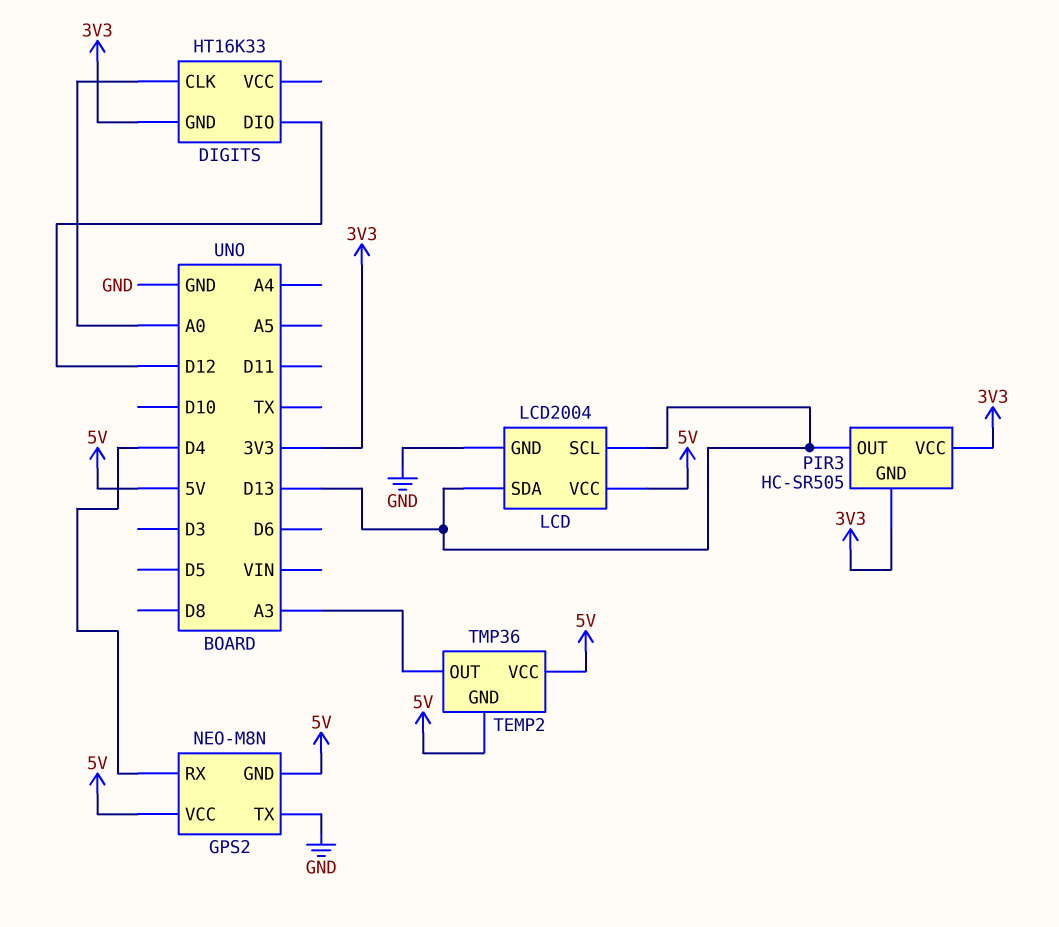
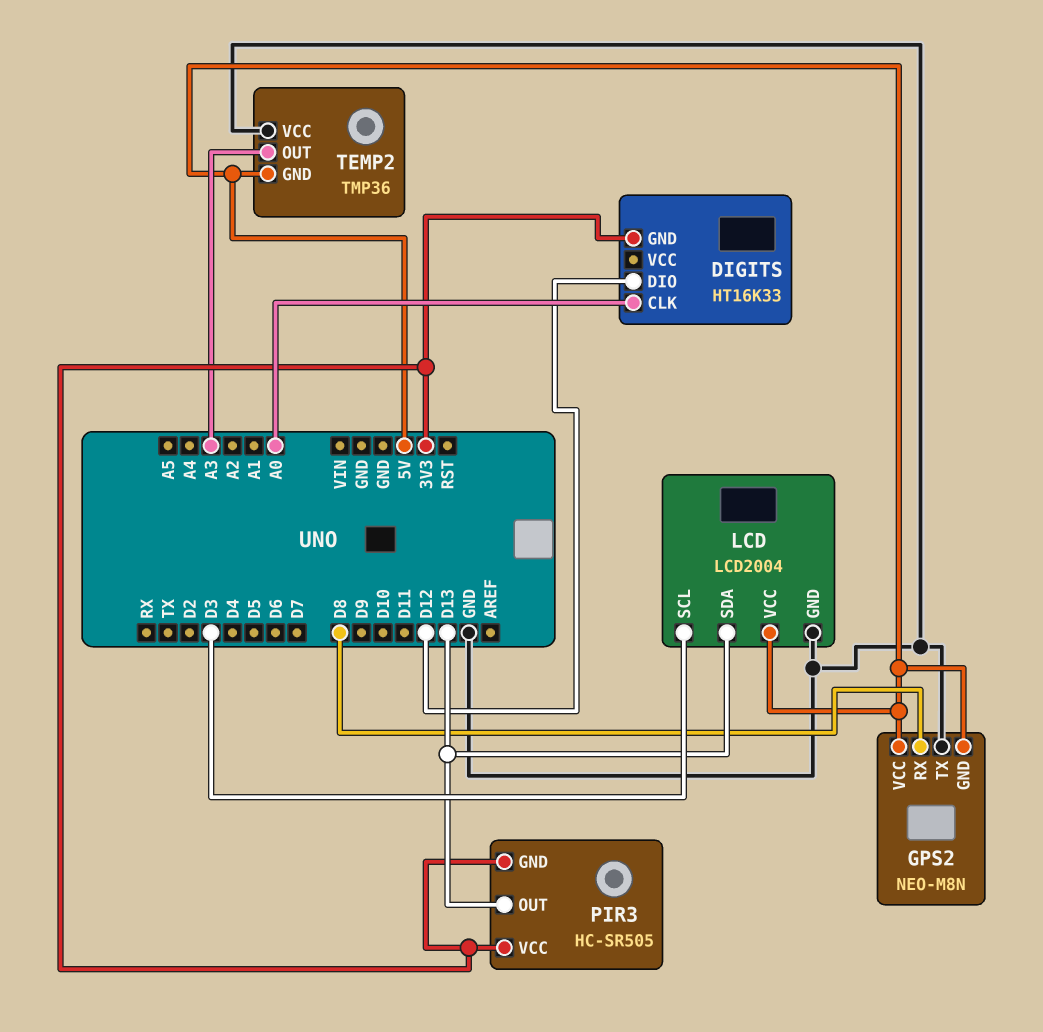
GPS2 pin RX: D4 -> D8
LCD pin SCL: D13 -> D3
TEMP2 pin VCC: 5V -> GND

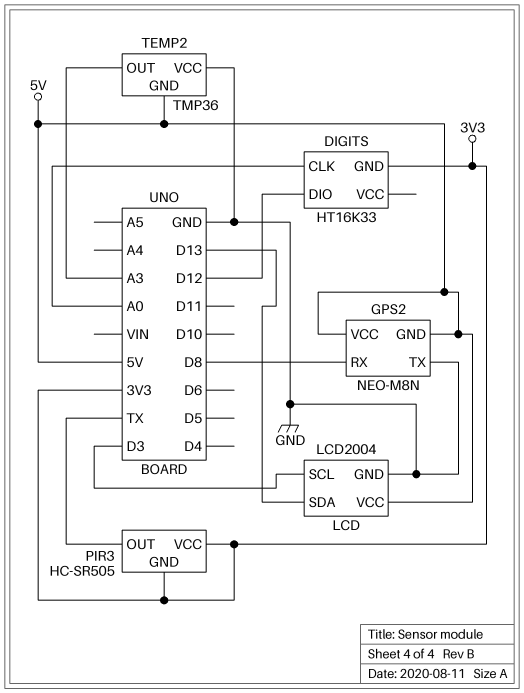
PIR3 pin OUT: D13 -> TX

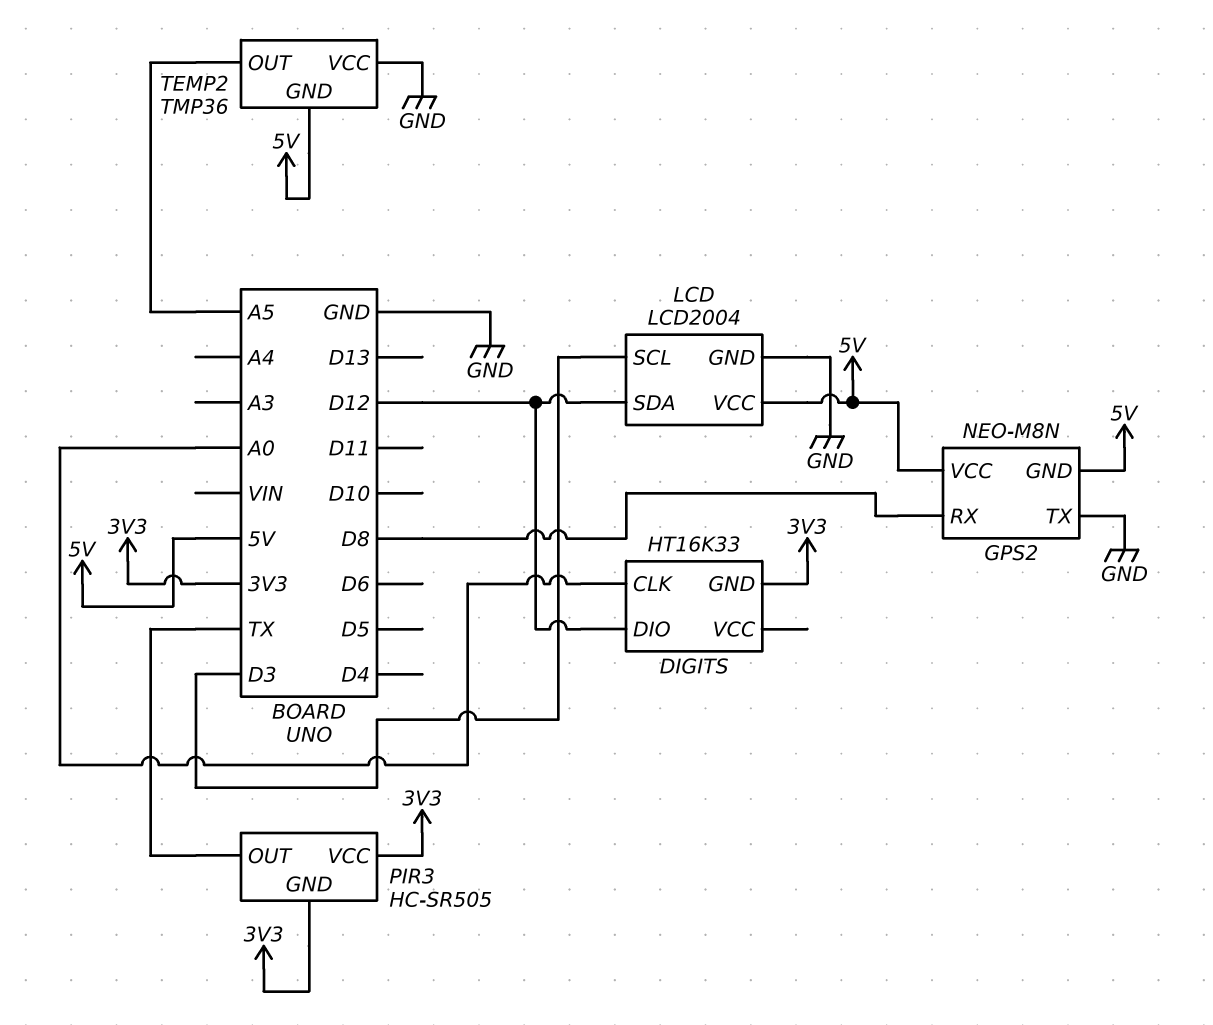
LCD pin SDA: D13 -> D12
TEMP2 pin OUT: A3 -> A5

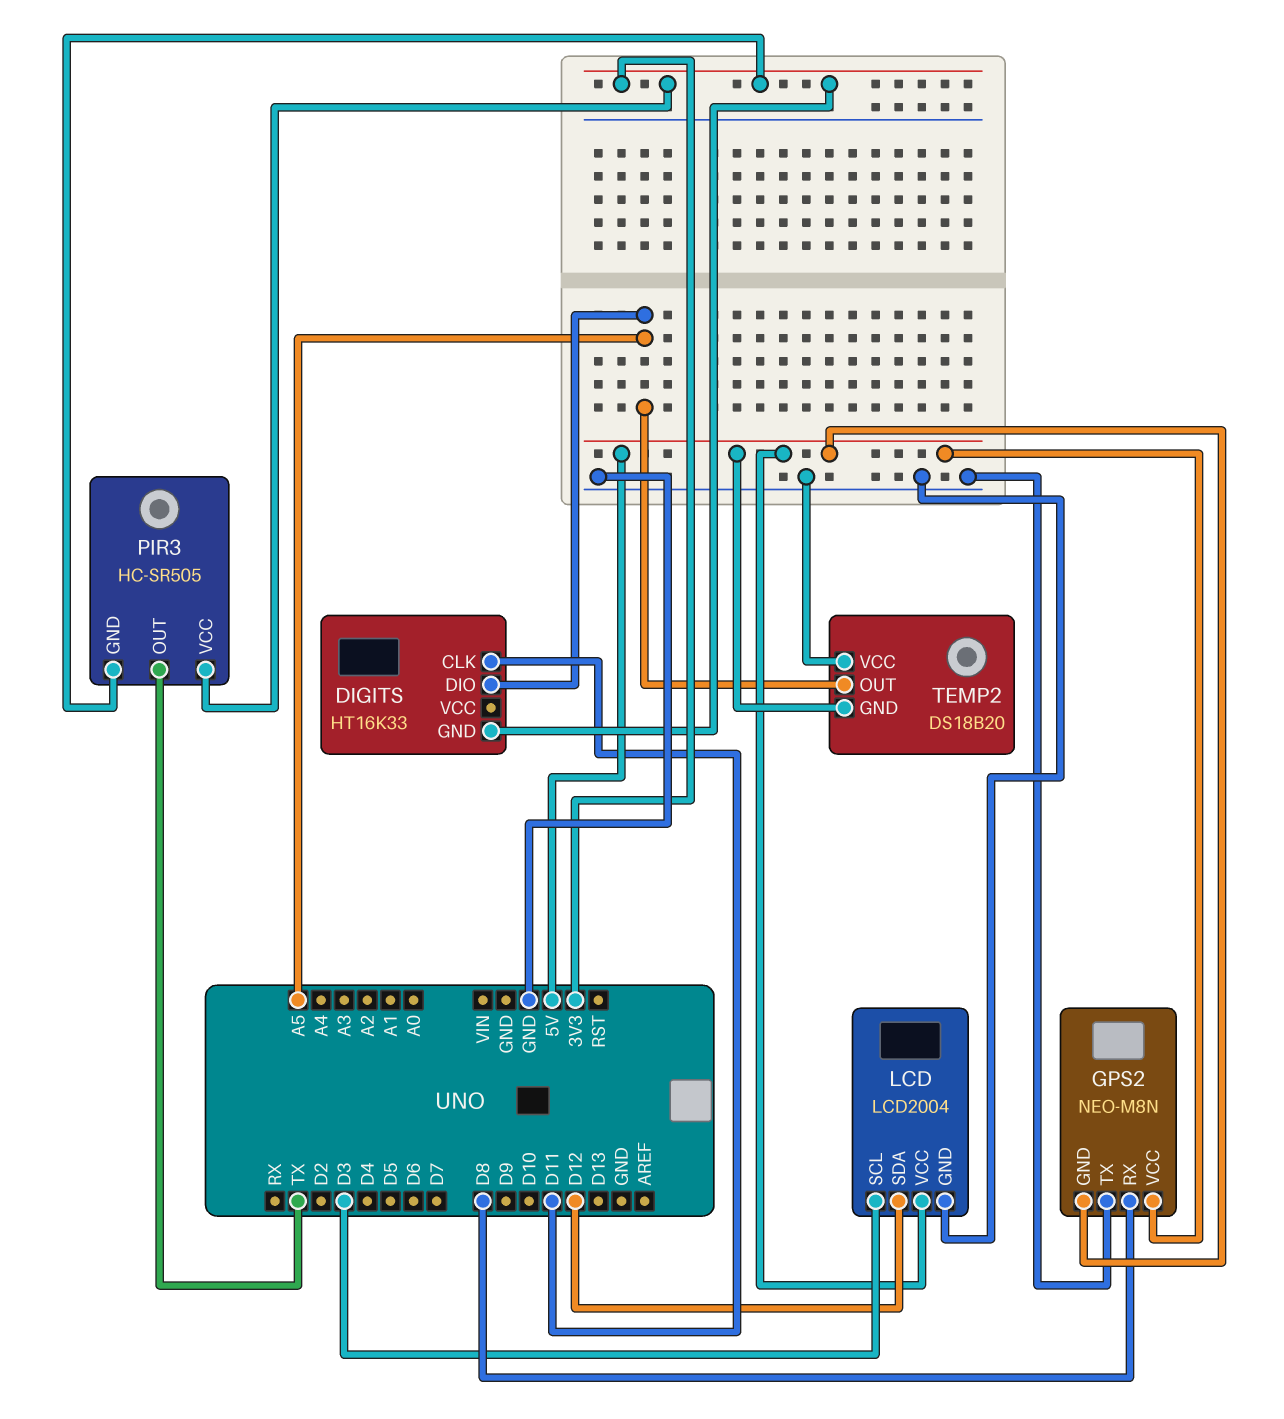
DIGITS pin CLK: A0 -> D11
DIGITS pin DIO: D12 -> A5
TEMP2: TMP36 -> DS18B20

